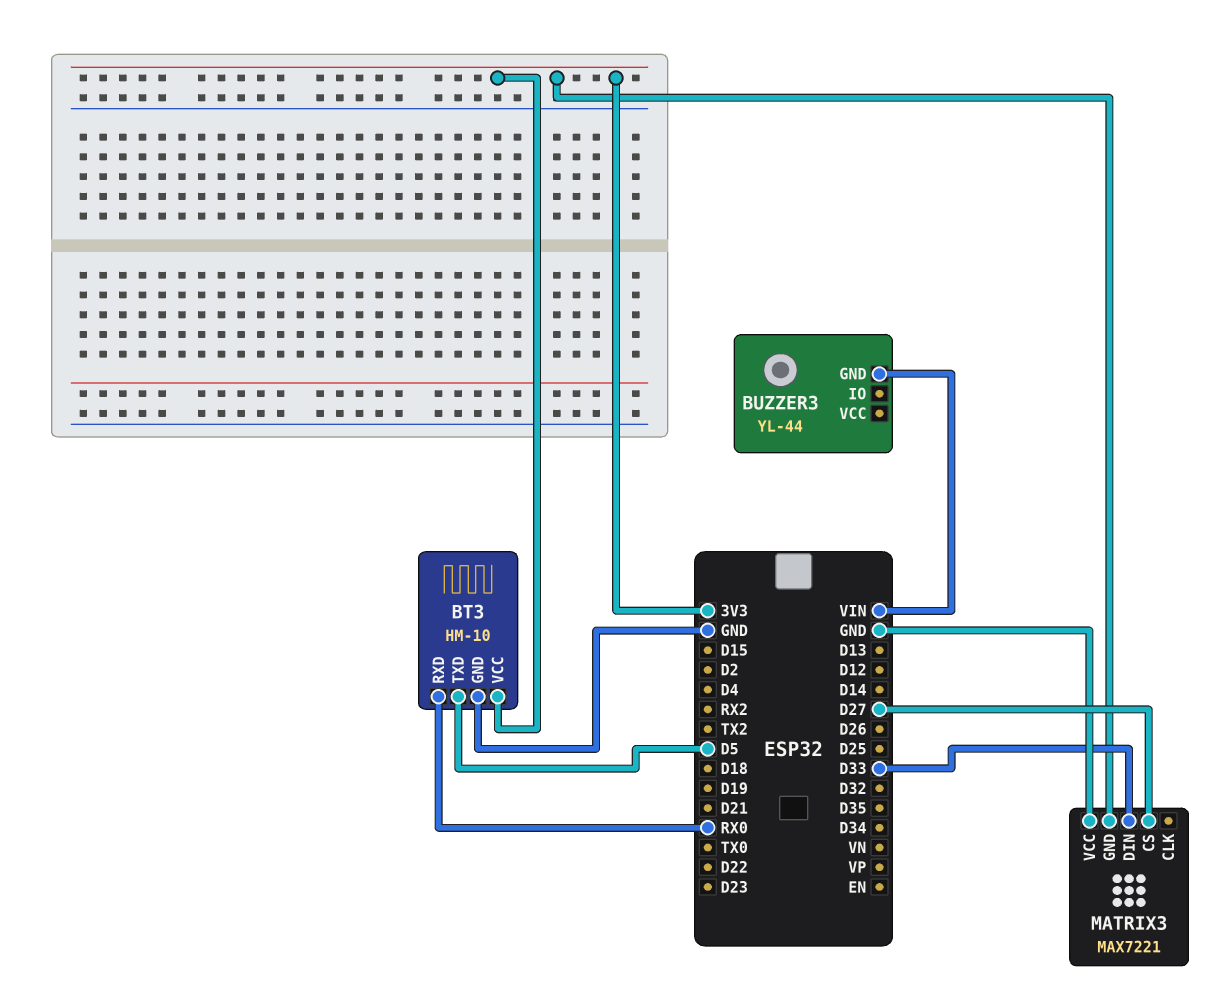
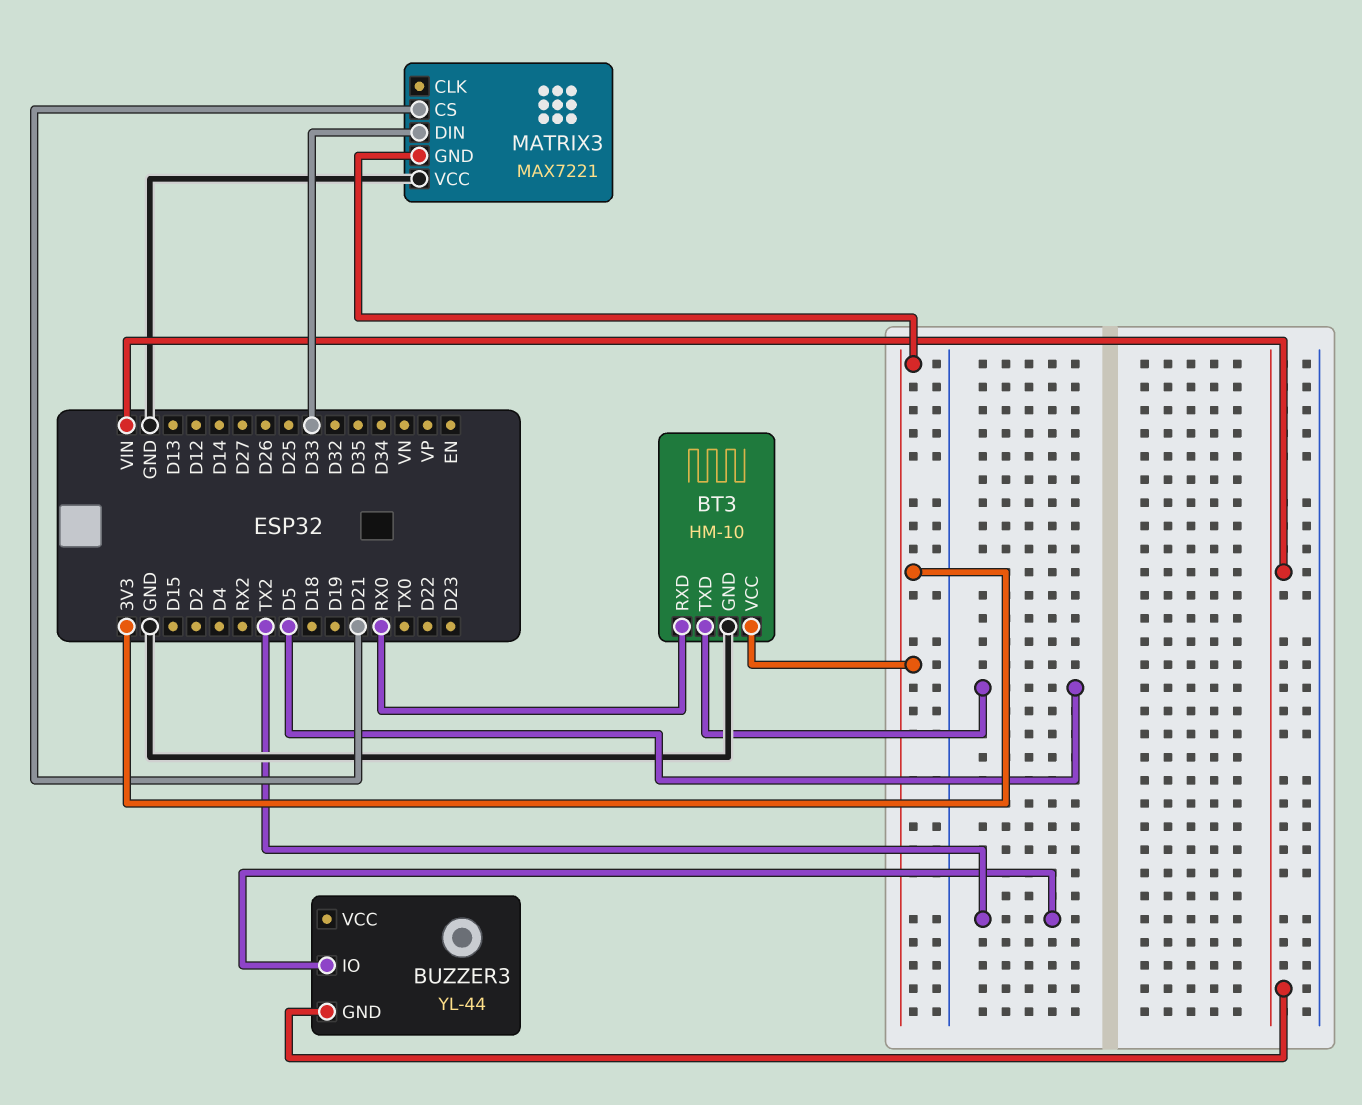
BUZZER3 pin IO: none -> TX2
MATRIX3 pin CS: D27 -> D21

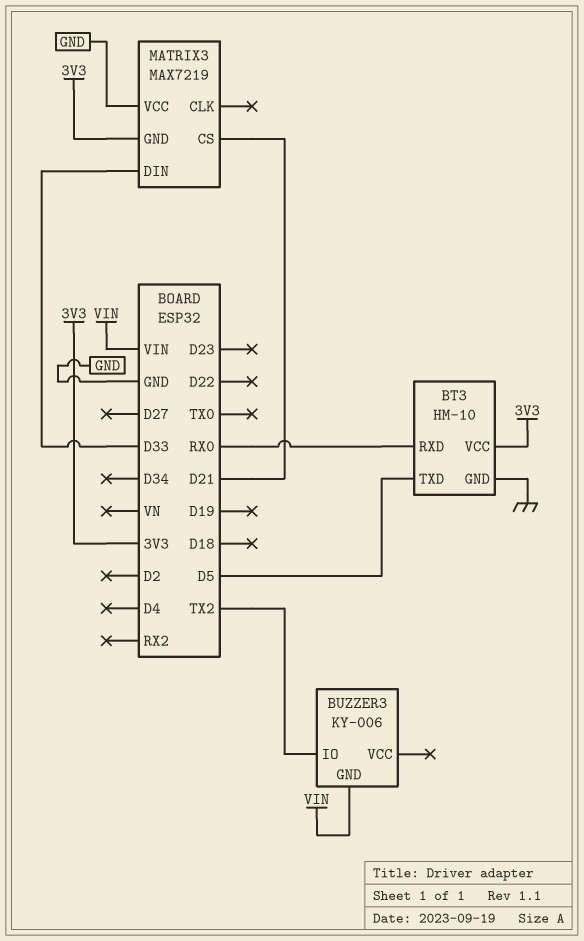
BUZZER3: YL-44 -> KY-006
MATRIX3: MAX7221 -> MAX7219

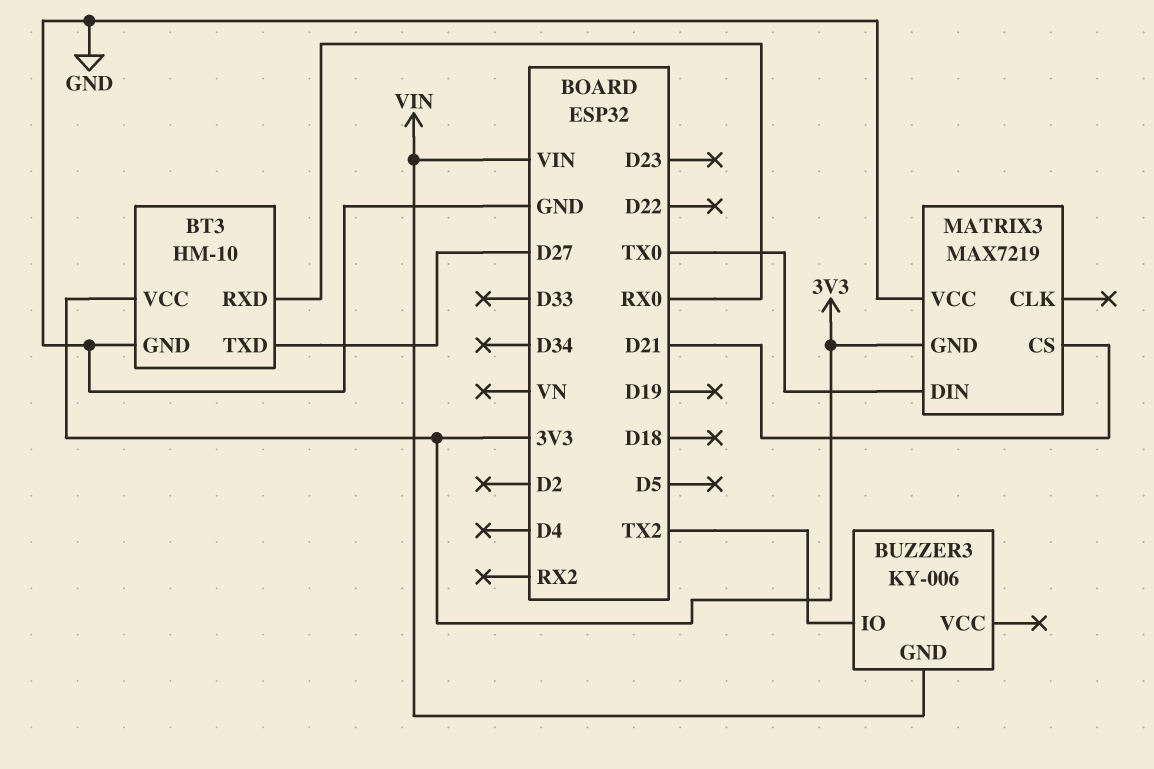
BT3 pin TXD: D5 -> D27
MATRIX3 pin DIN: D33 -> TX0

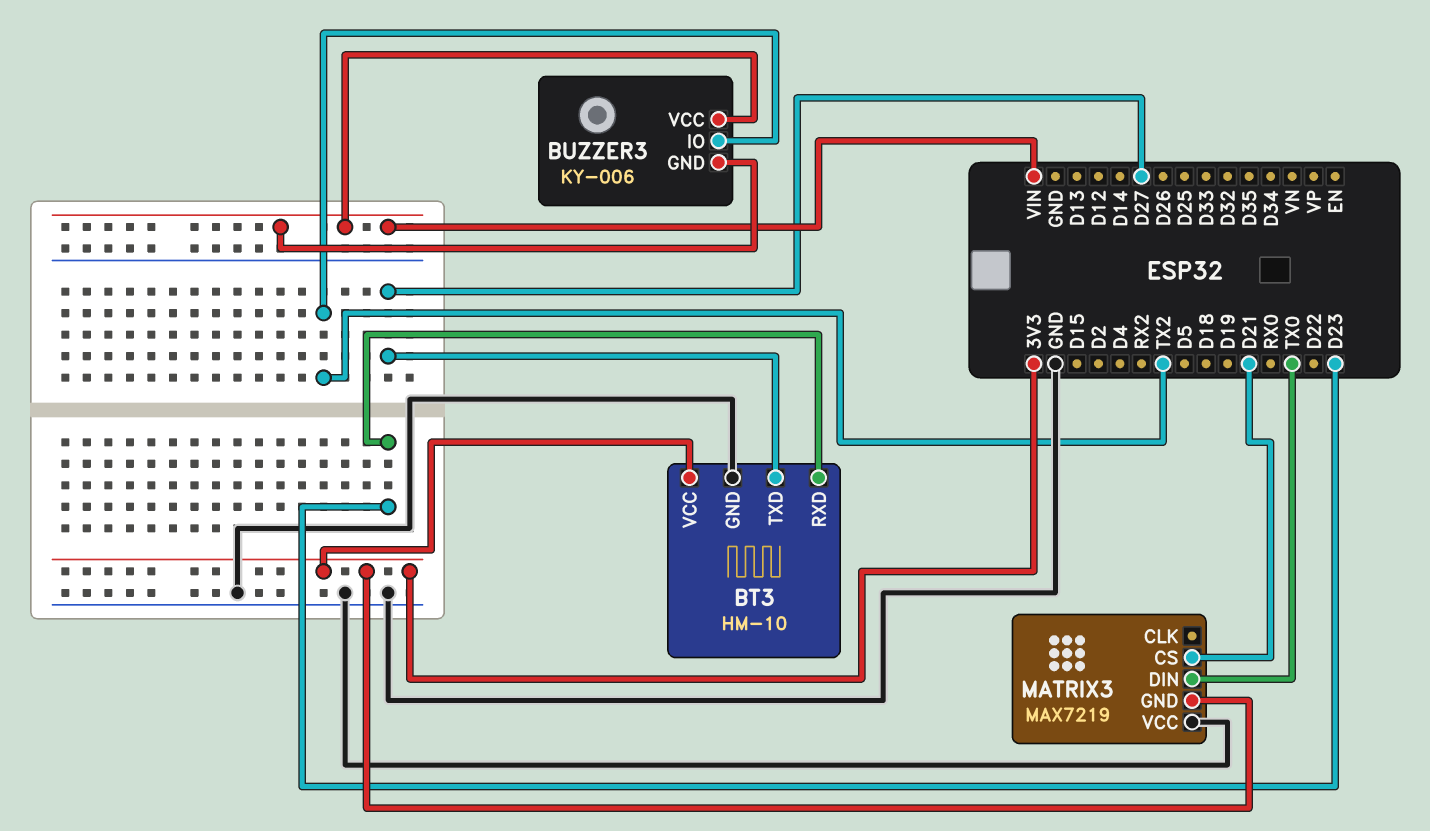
BT3 pin RXD: RX0 -> D23
BUZZER3 pin VCC: none -> VIN

